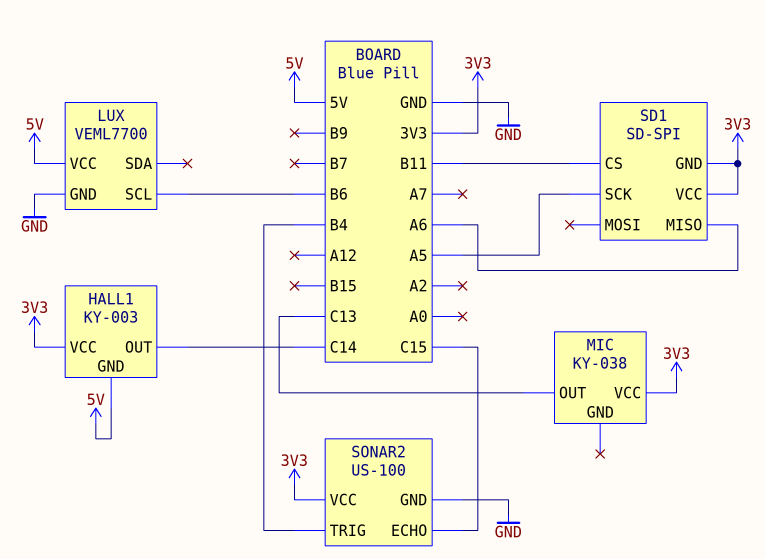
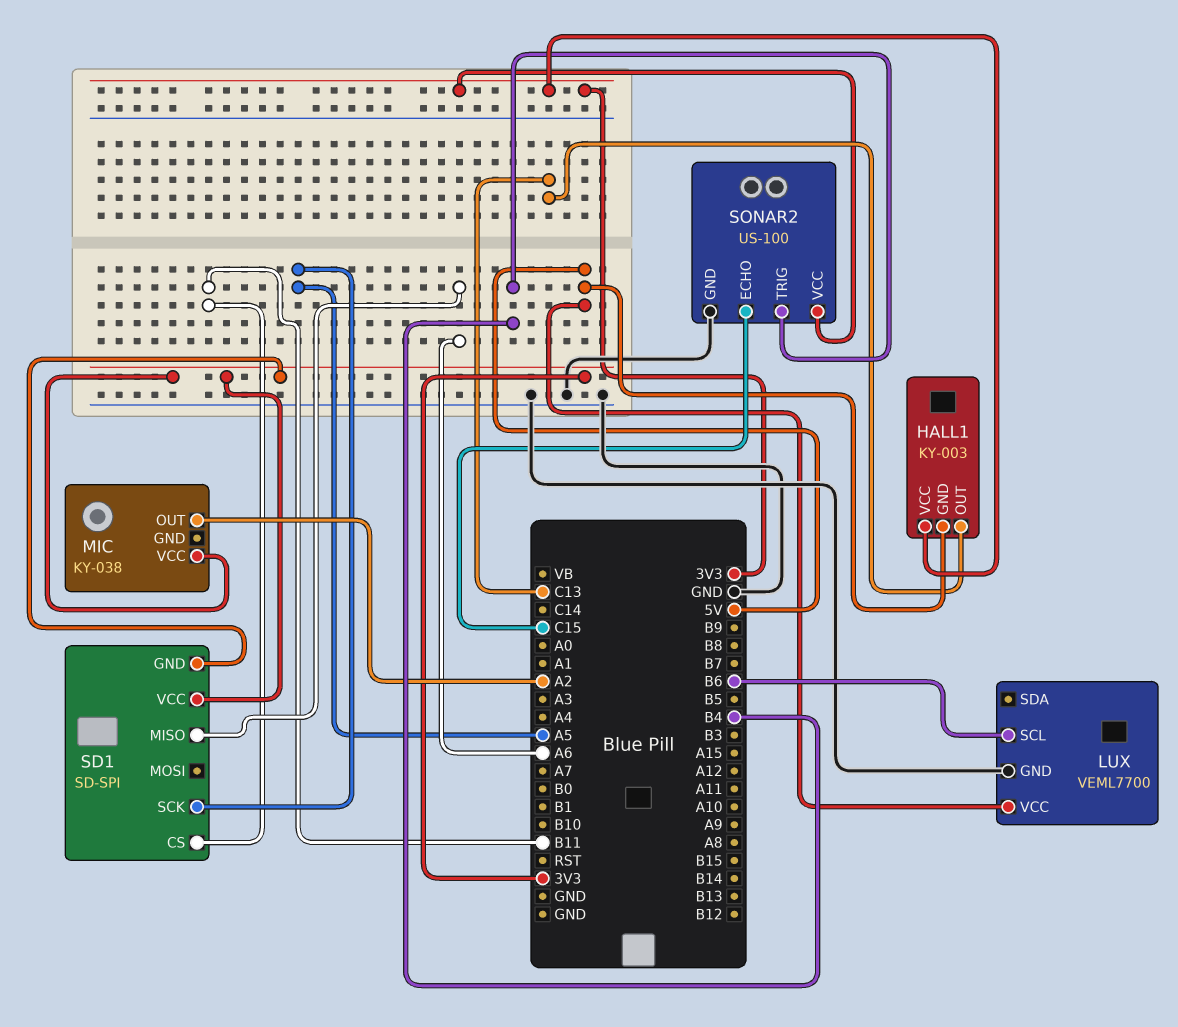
HALL1 pin OUT: C14 -> C13
MIC pin OUT: C13 -> A2

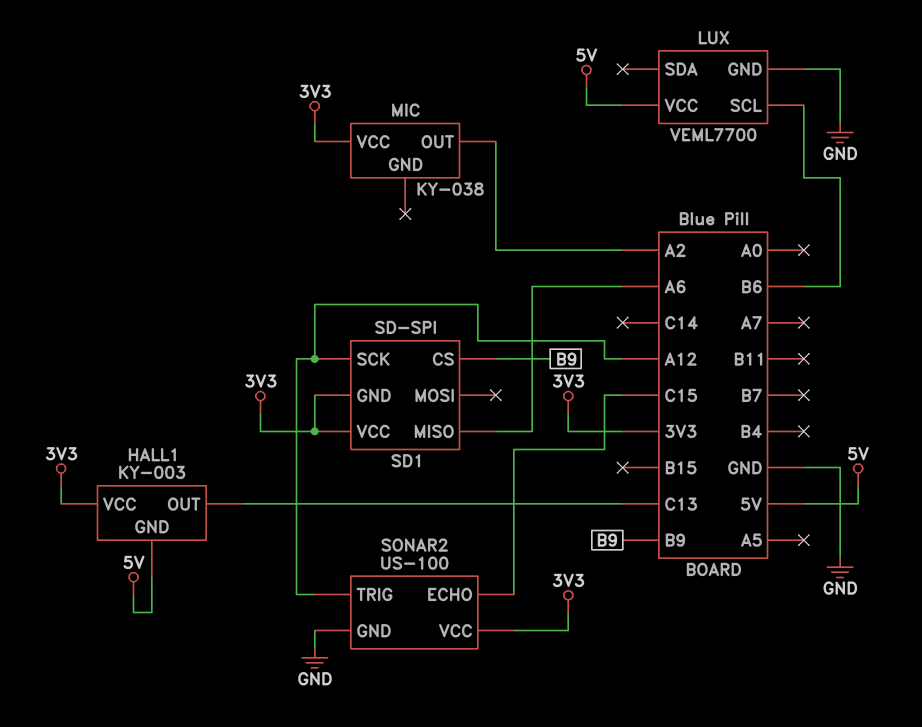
SD1 pin CS: B11 -> B9
SD1 pin SCK: A5 -> A12
SONAR2 pin TRIG: B4 -> A12

